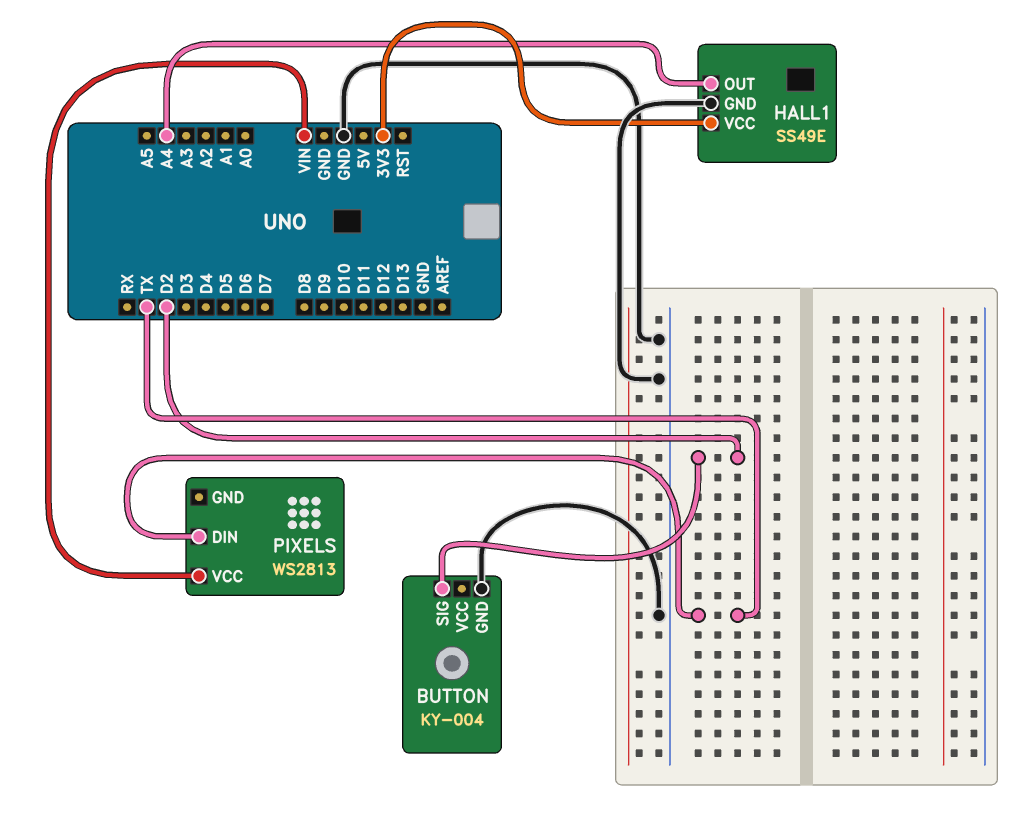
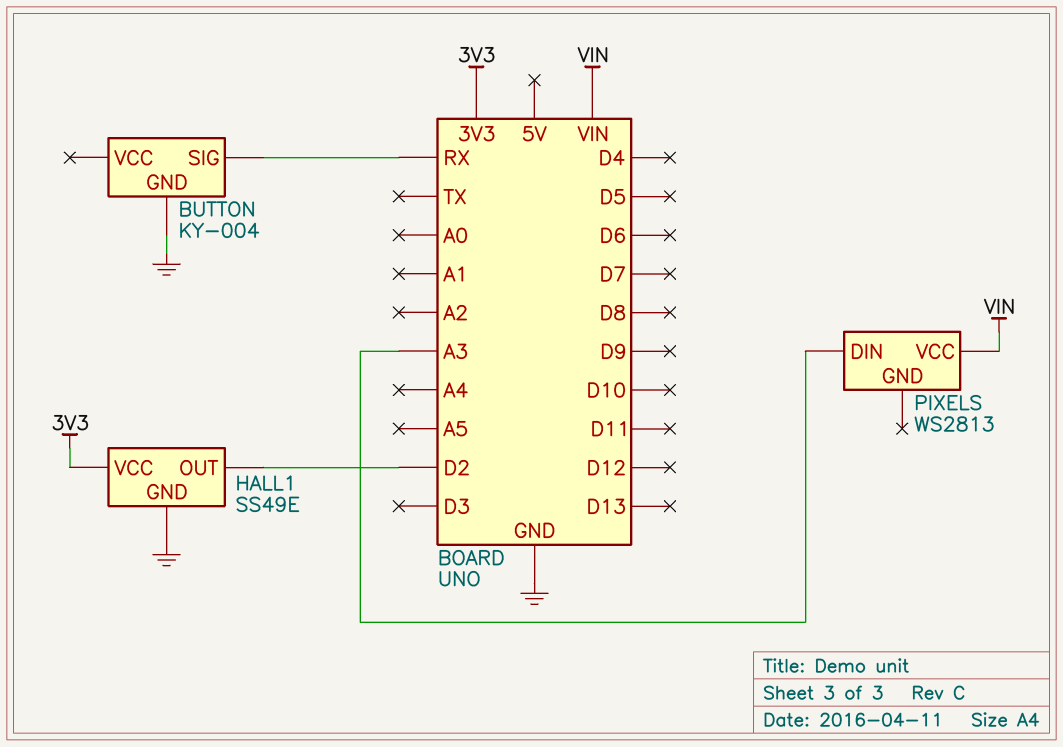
BUTTON pin SIG: D2 -> RX
HALL1 pin OUT: A4 -> D2
PIXELS pin DIN: TX -> A3

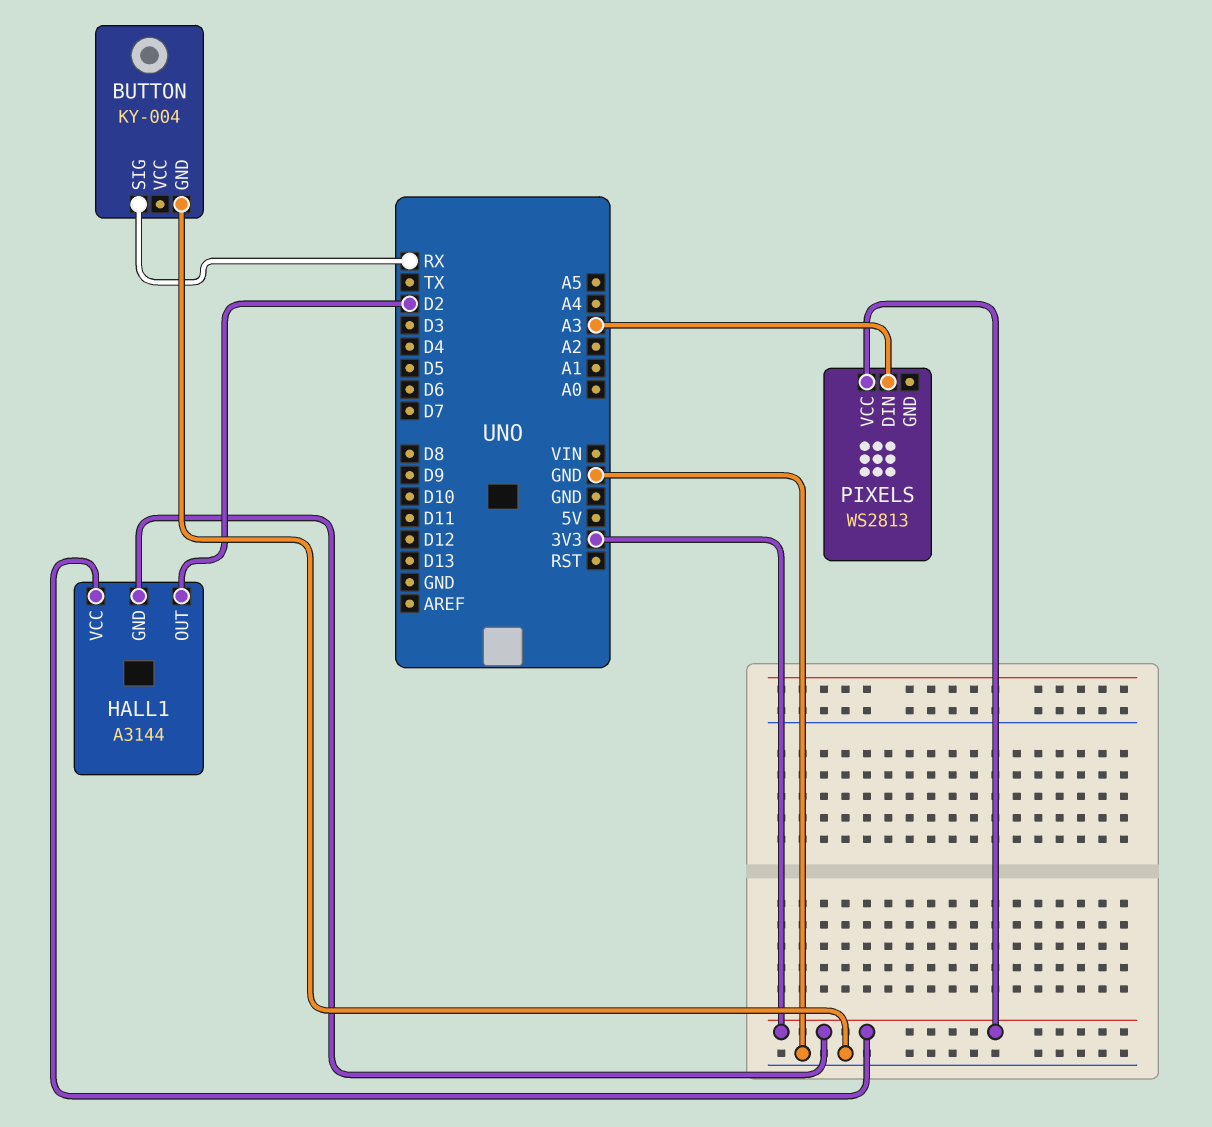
HALL1: SS49E -> A3144
HALL1 pin GND: GND -> 3V3
PIXELS pin VCC: VIN -> 3V3

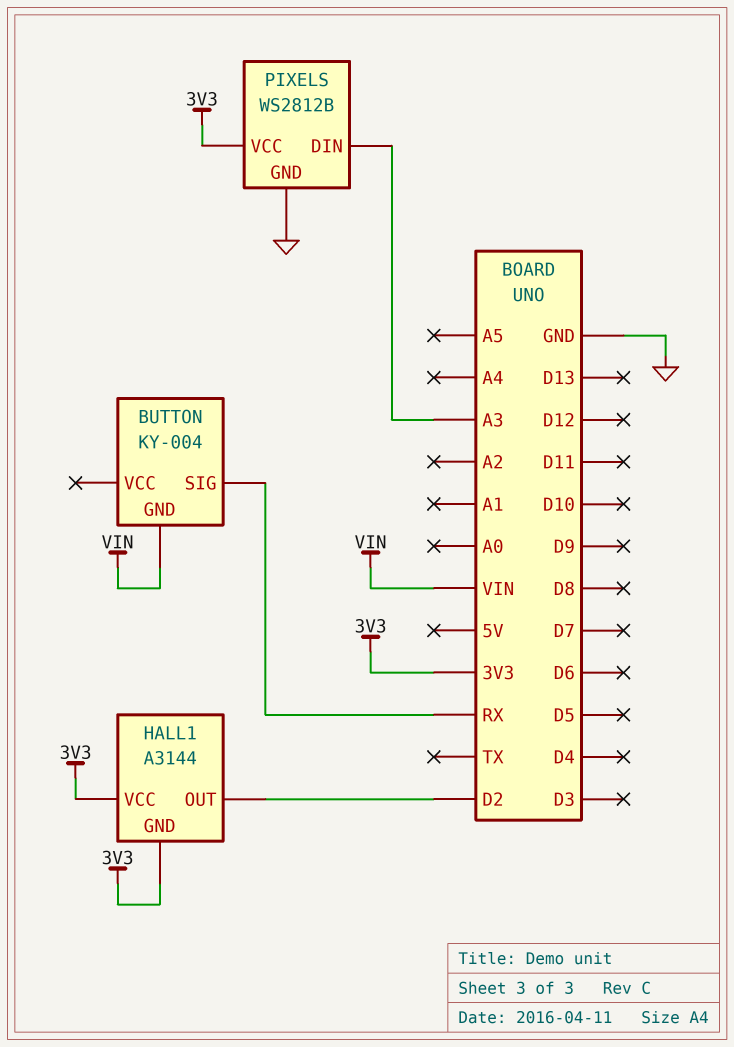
BUTTON pin GND: GND -> VIN
PIXELS: WS2813 -> WS2812B
PIXELS pin GND: none -> GND

